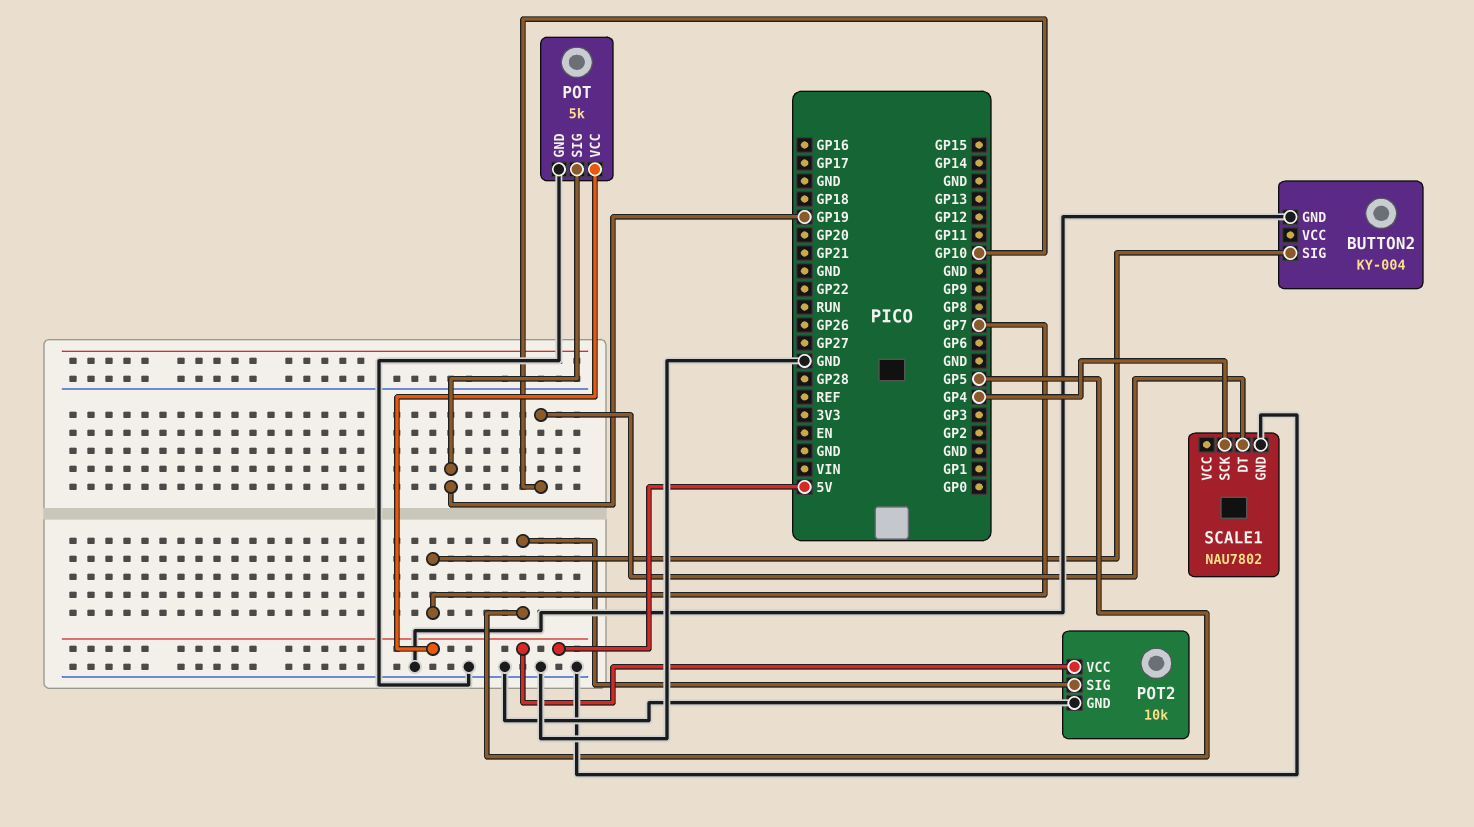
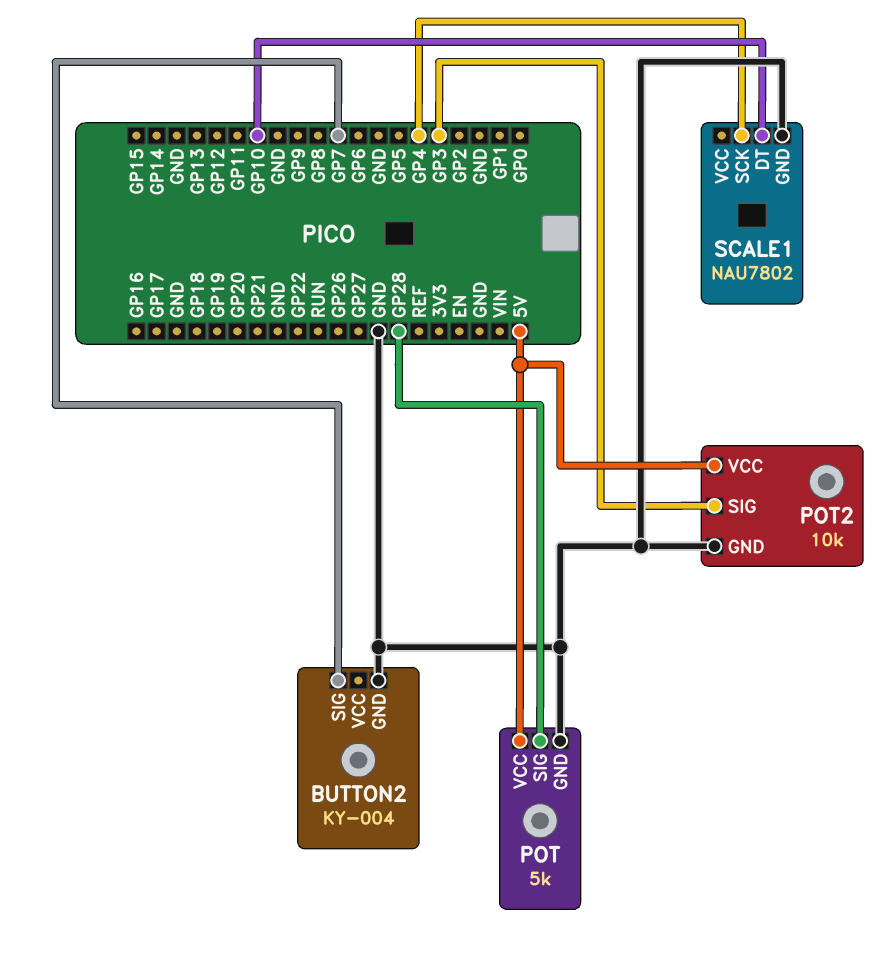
POT pin SIG: GP19 -> GP28
POT2 pin SIG: GP5 -> GP3

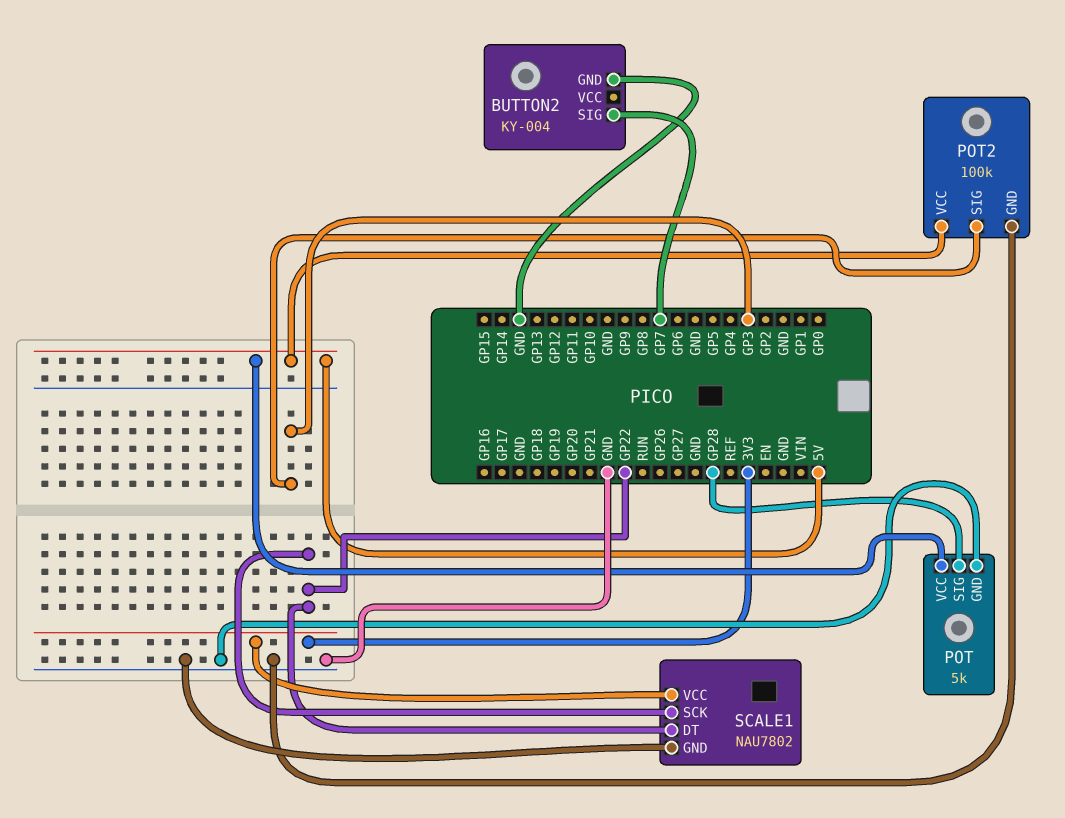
POT2: 10k -> 100k
SCALE1 pin DT: GP10 -> GP22
SCALE1 pin SCK: GP4 -> GP22
SCALE1 pin VCC: none -> 3V3

